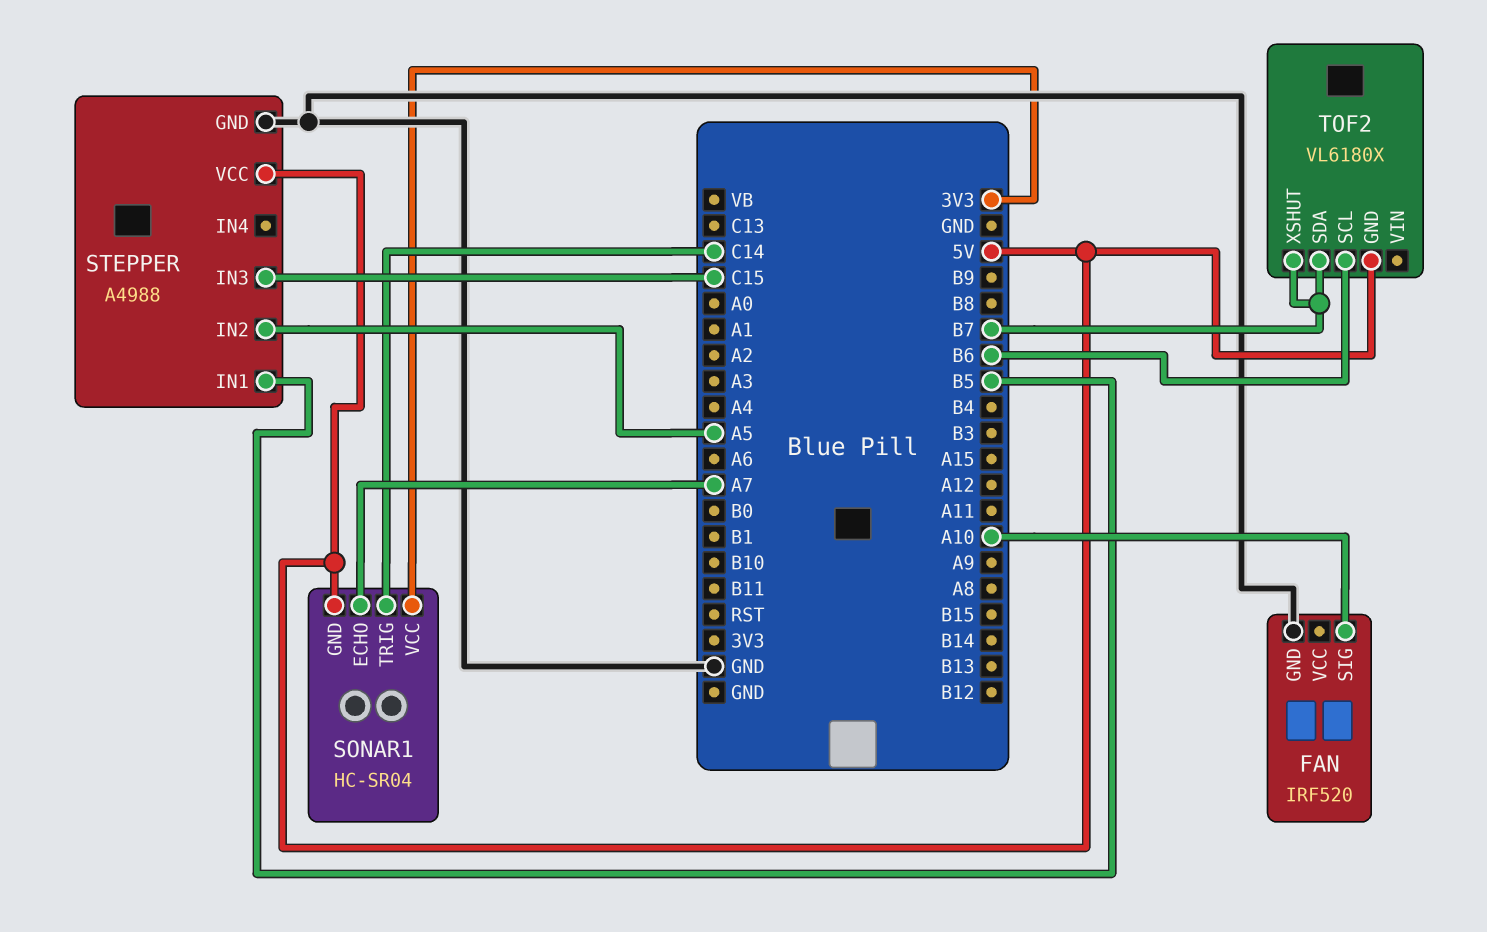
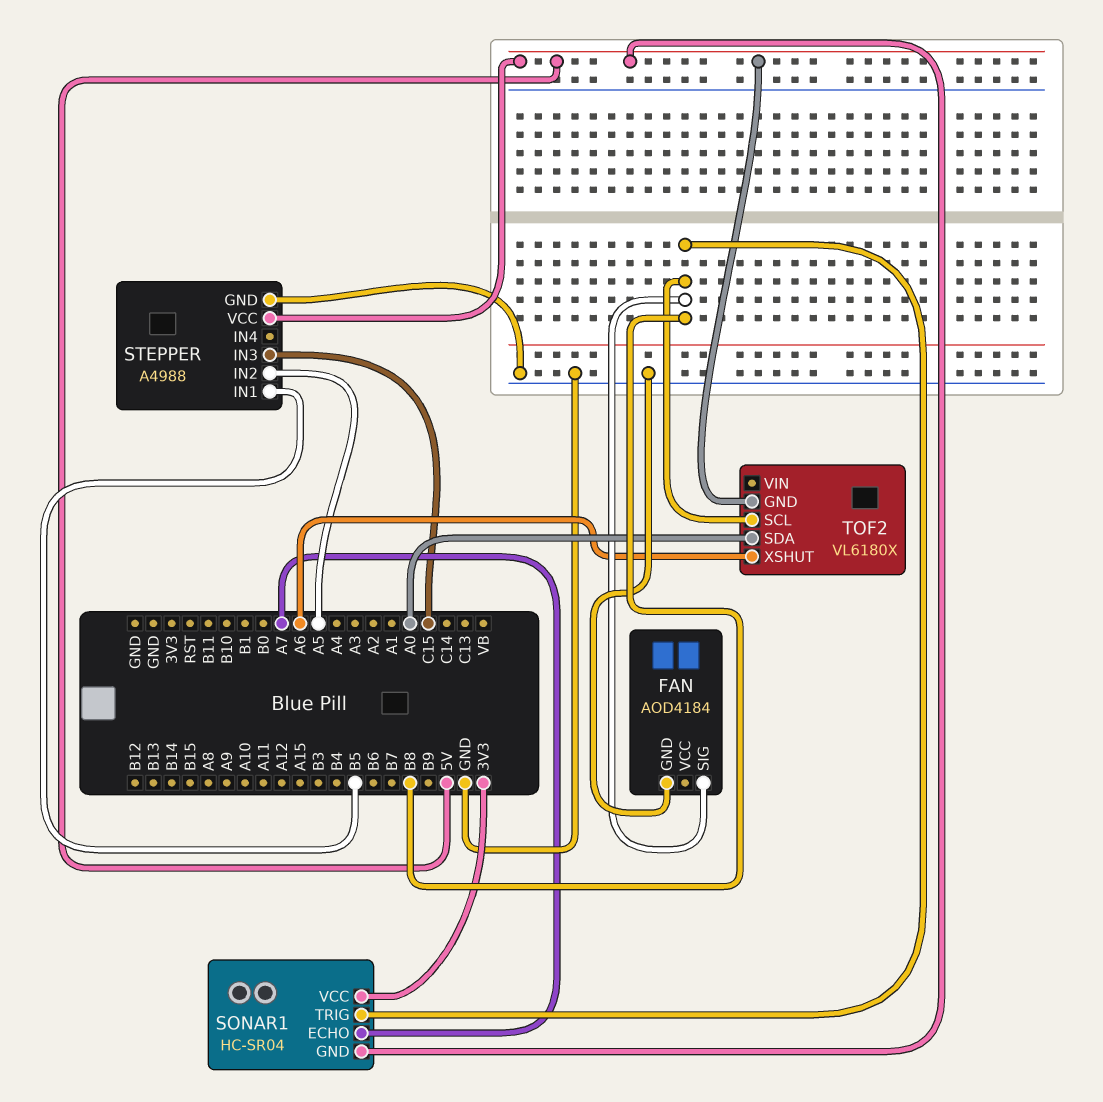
FAN: IRF520 -> AOD4184
FAN pin SIG: A10 -> B8
SONAR1 pin TRIG: C14 -> B8
TOF2 pin SCL: B6 -> B8
TOF2 pin SDA: B7 -> A0
TOF2 pin XSHUT: B7 -> A6

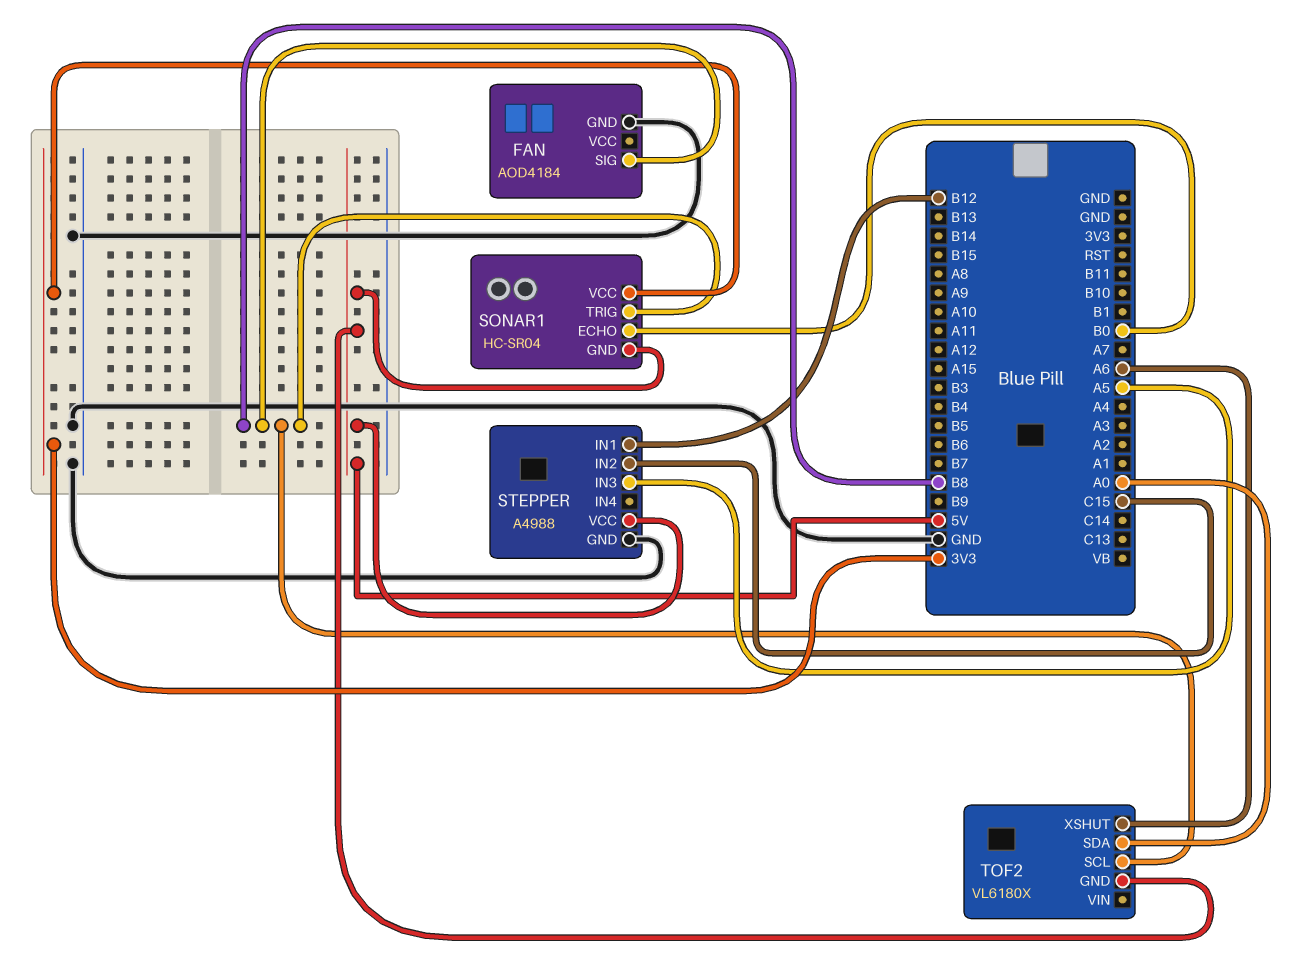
SONAR1 pin ECHO: A7 -> B0
STEPPER pin IN1: B5 -> B12
STEPPER pin IN2: A5 -> C15
STEPPER pin IN3: C15 -> A5

